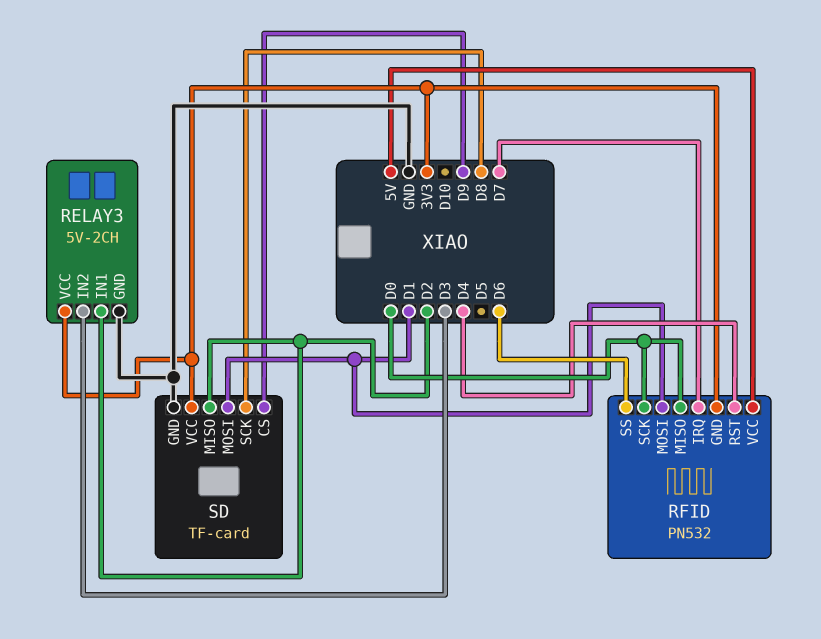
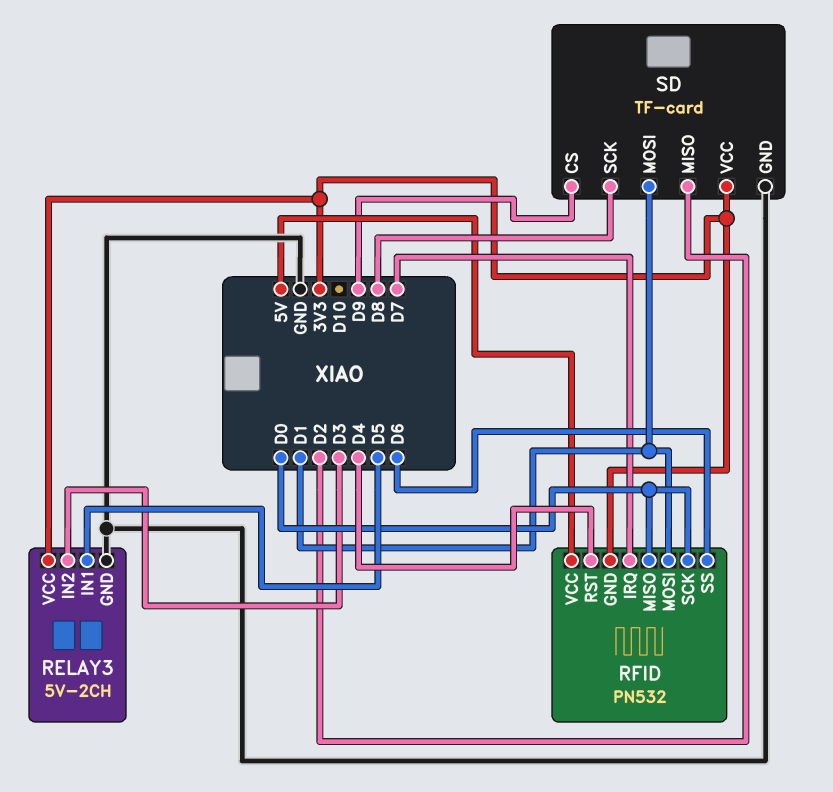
RELAY3 pin IN1: D2 -> D5

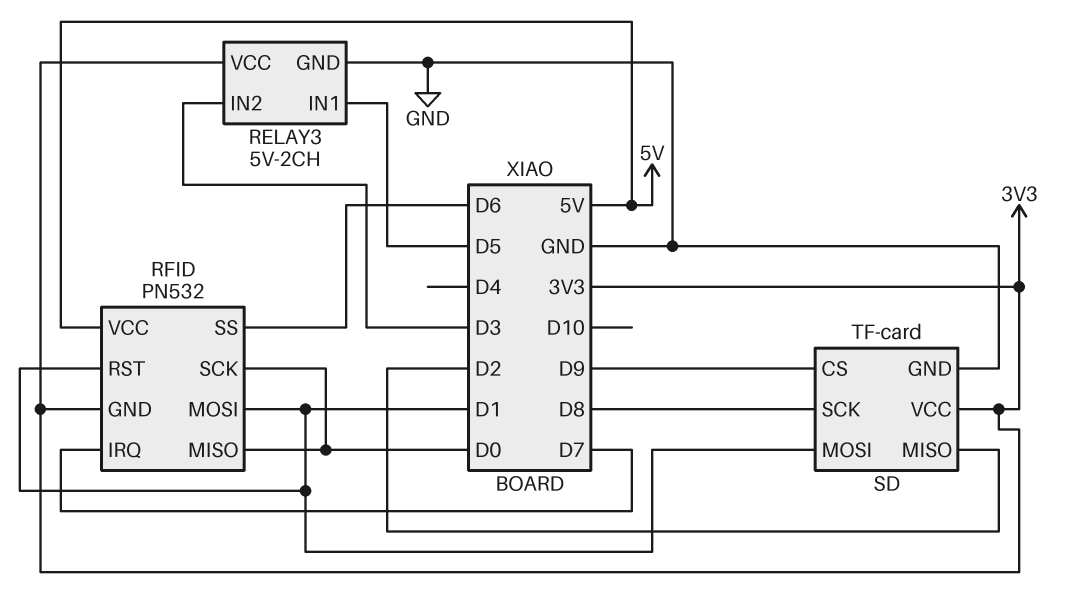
RFID pin RST: D4 -> D1

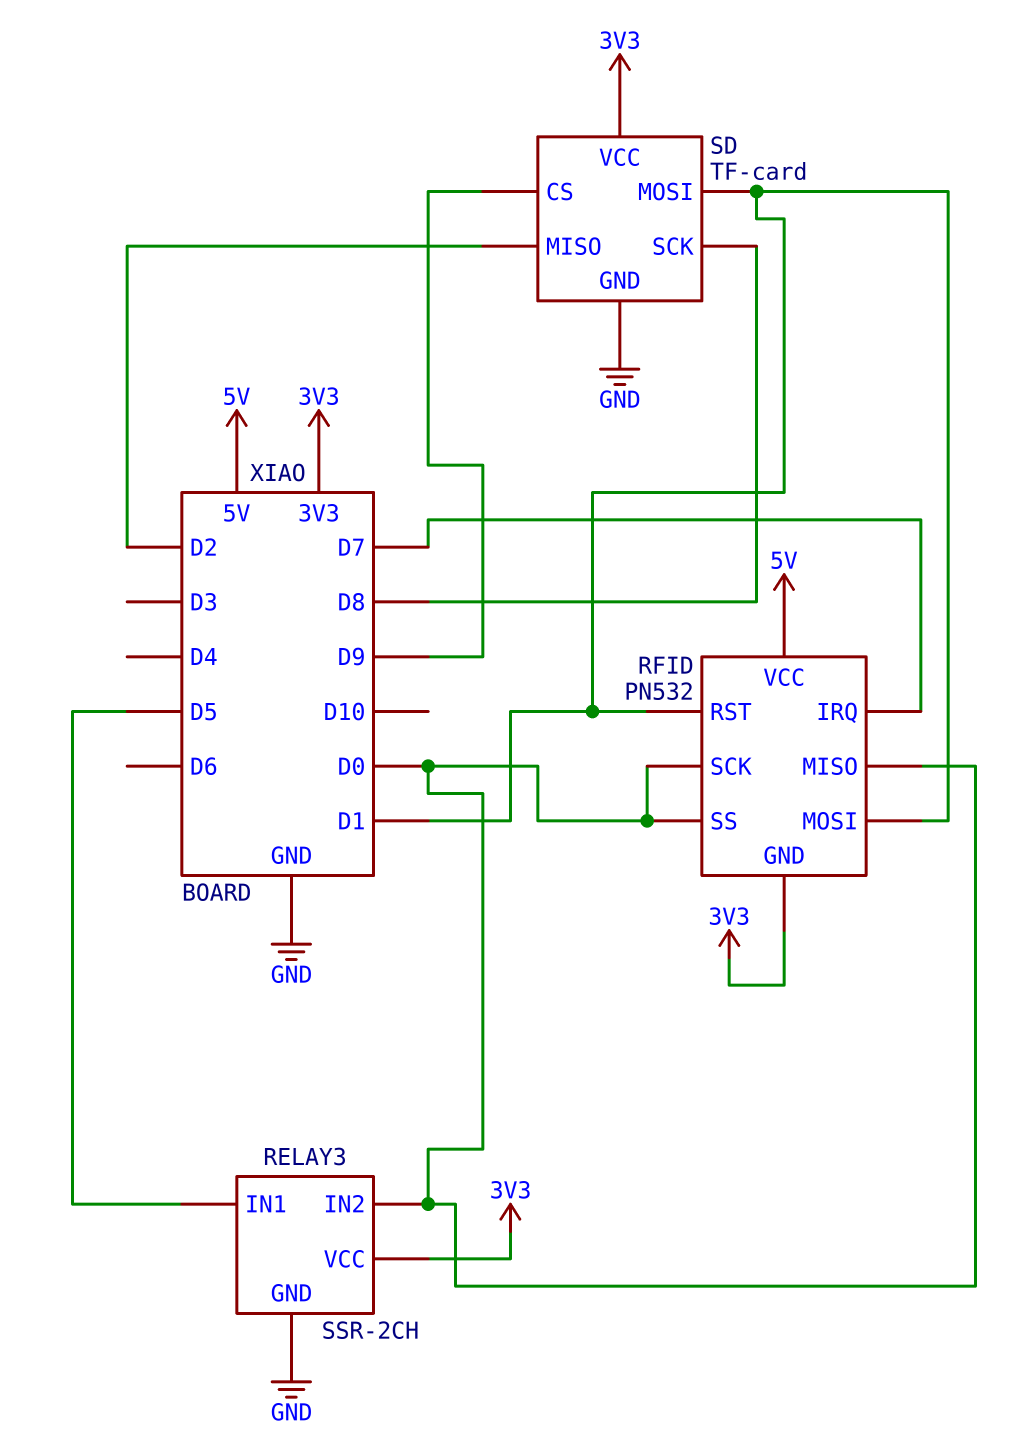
RELAY3: 5V-2CH -> SSR-2CH
RELAY3 pin IN2: D3 -> D0
RFID pin SS: D6 -> D0

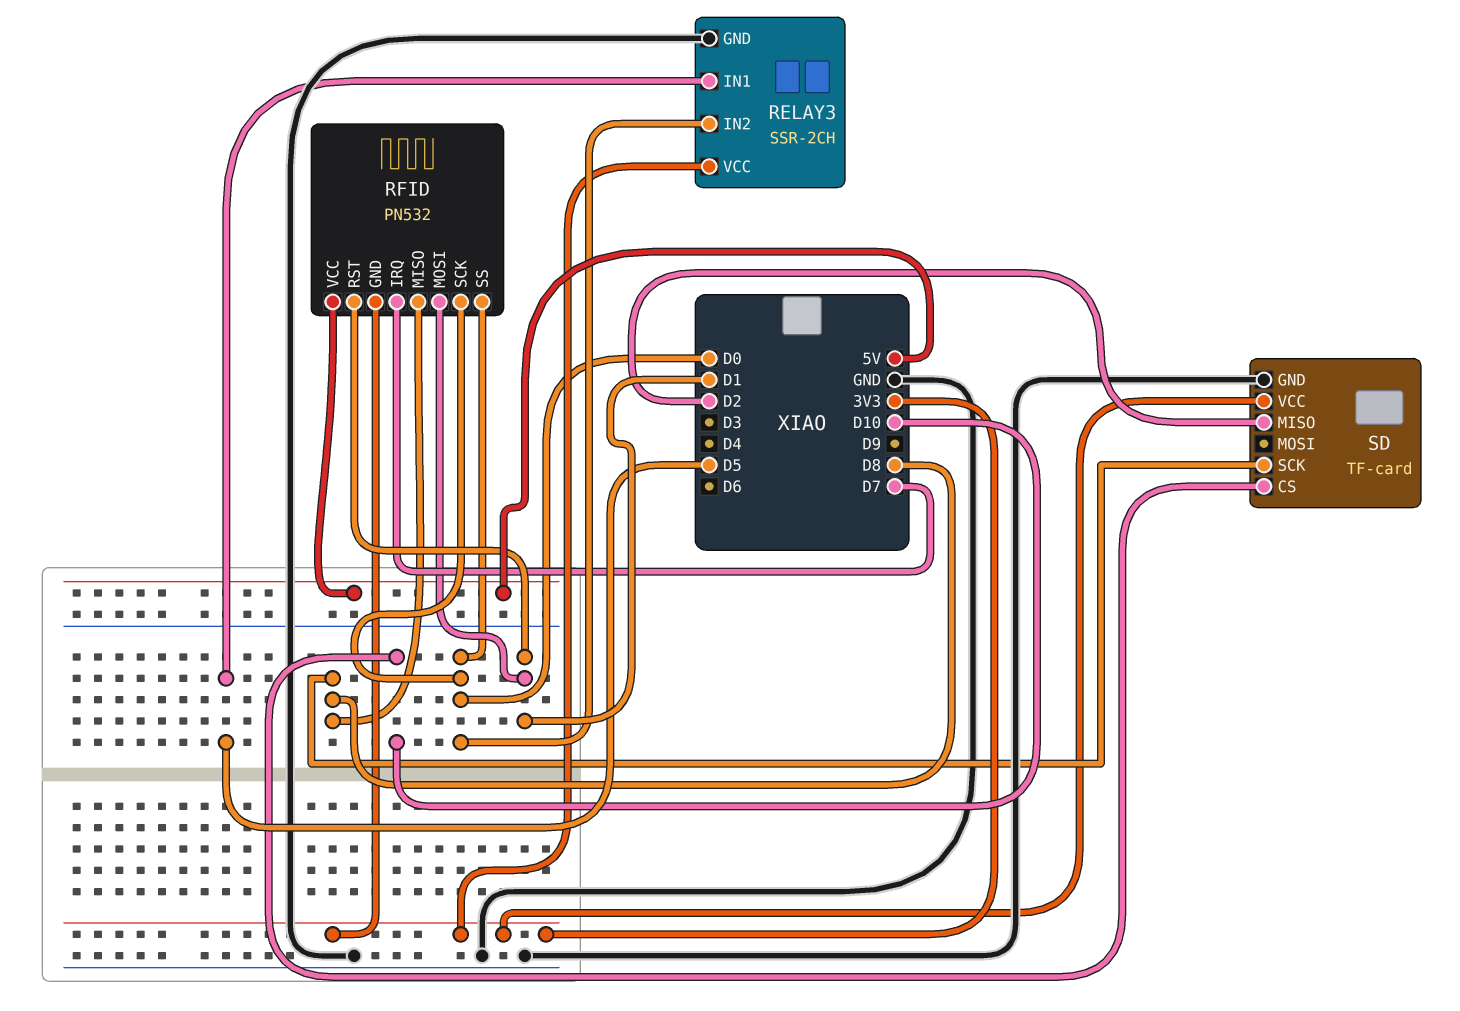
RFID pin MISO: D0 -> D8
SD pin CS: D9 -> D10
SD pin MOSI: D1 -> none

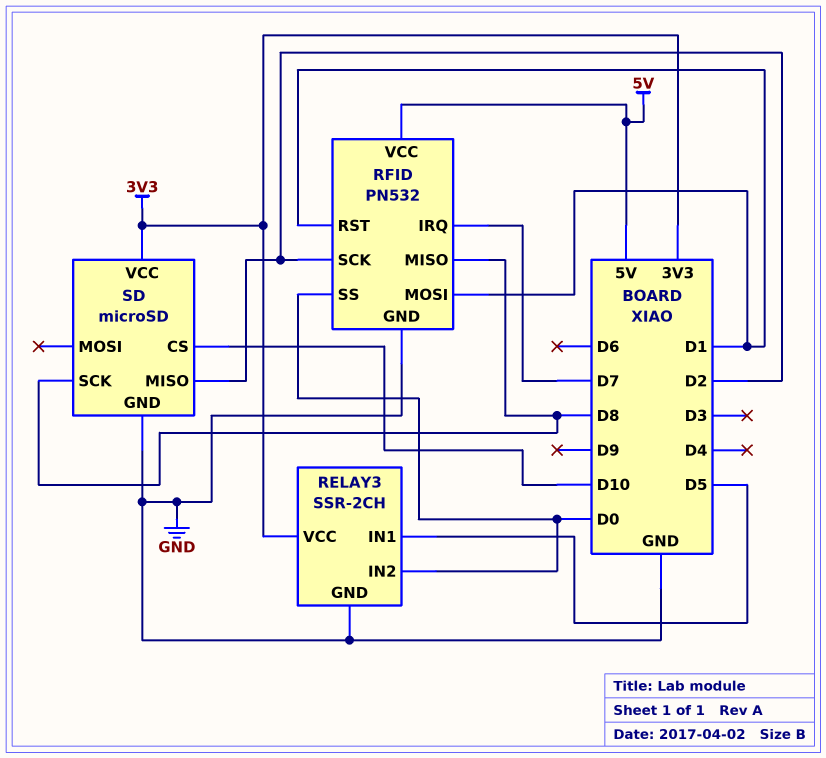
RFID pin GND: 3V3 -> GND
RFID pin SCK: D0 -> D2
SD: TF-card -> microSD

